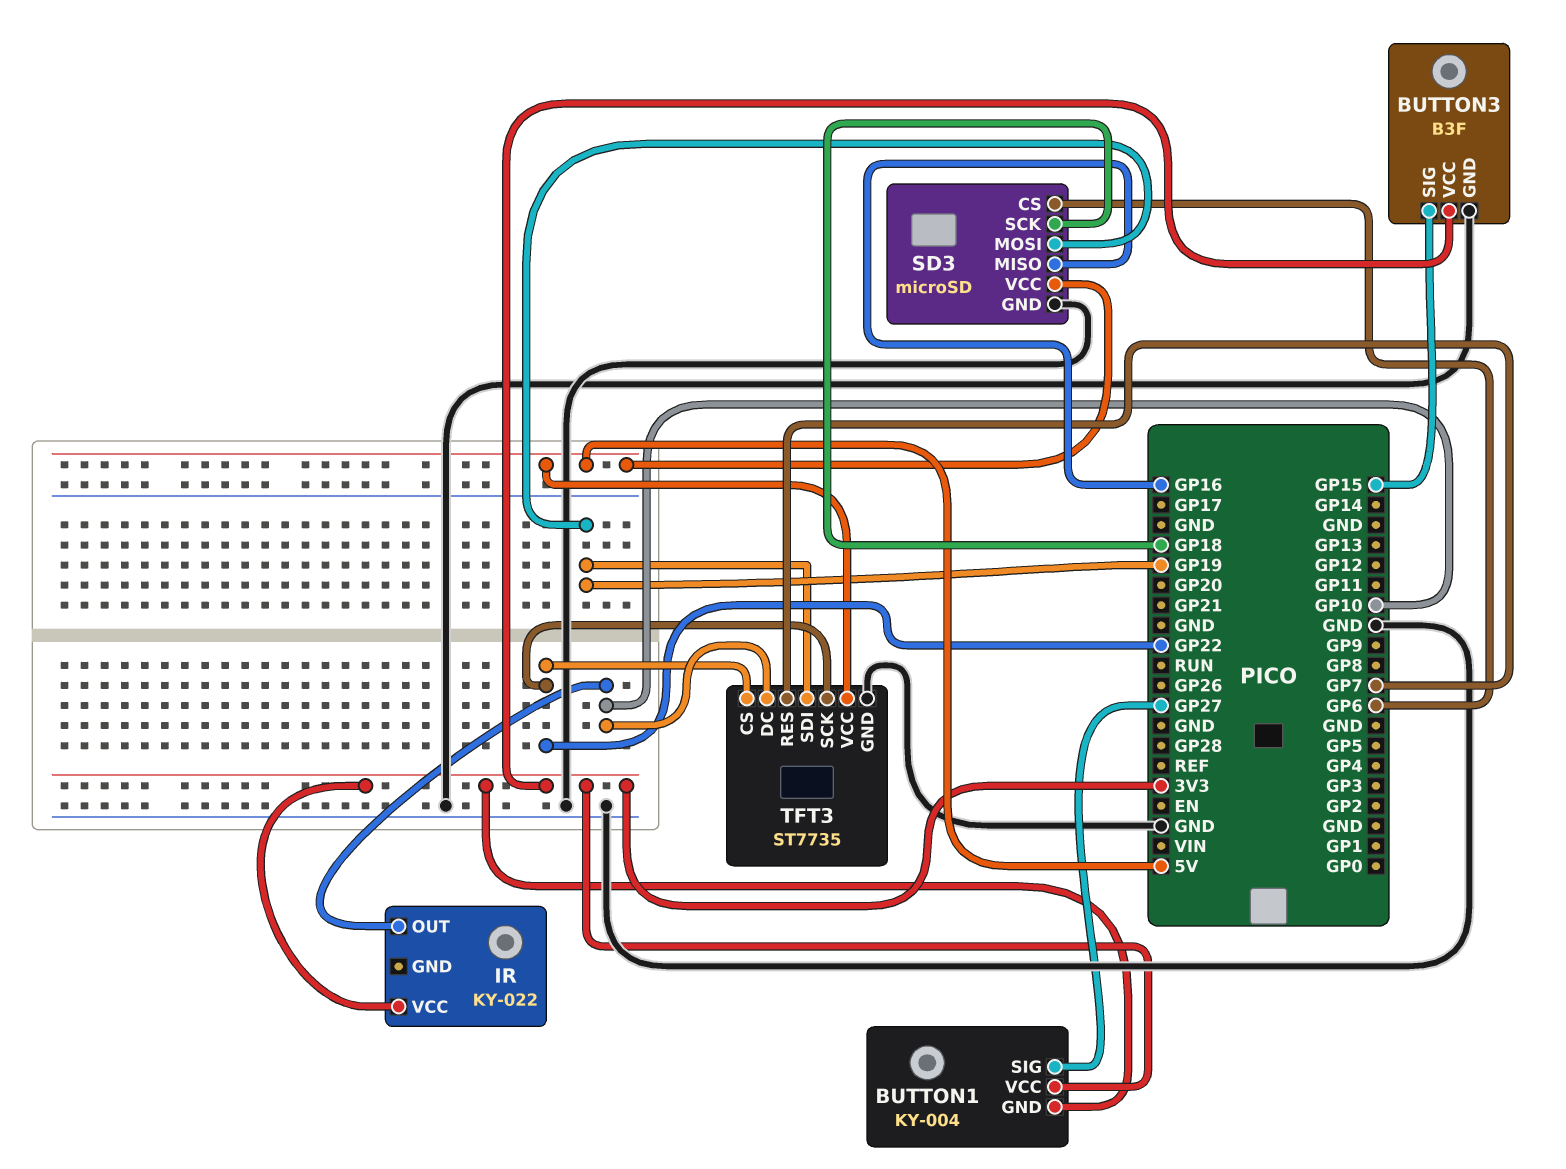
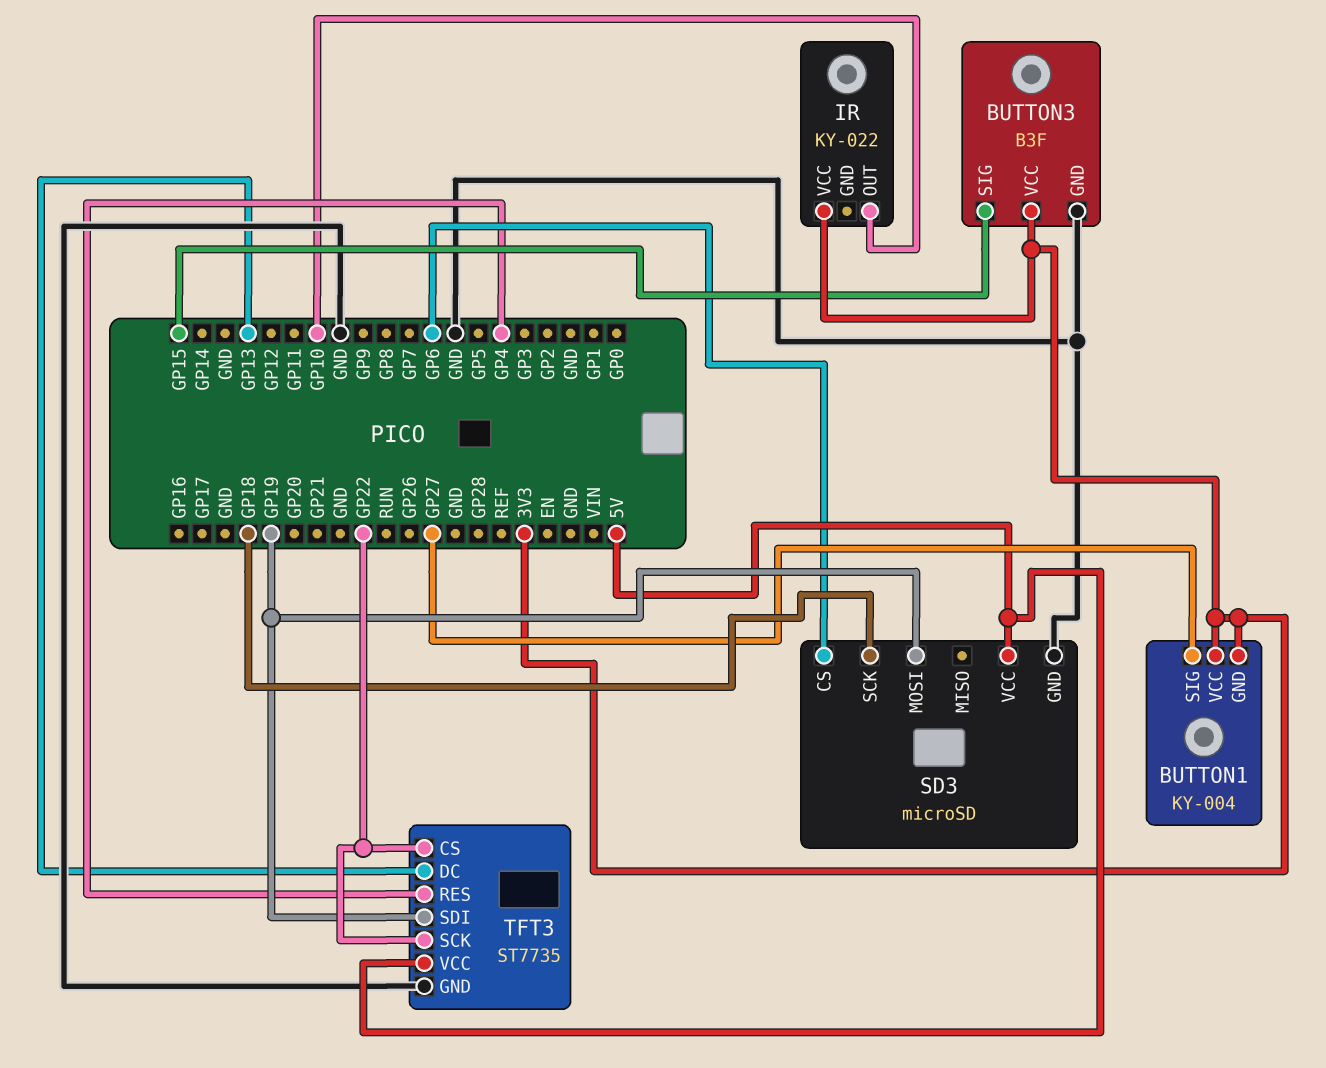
SD3 pin MISO: GP16 -> none
TFT3 pin DC: GP10 -> GP13
TFT3 pin RES: GP7 -> GP4

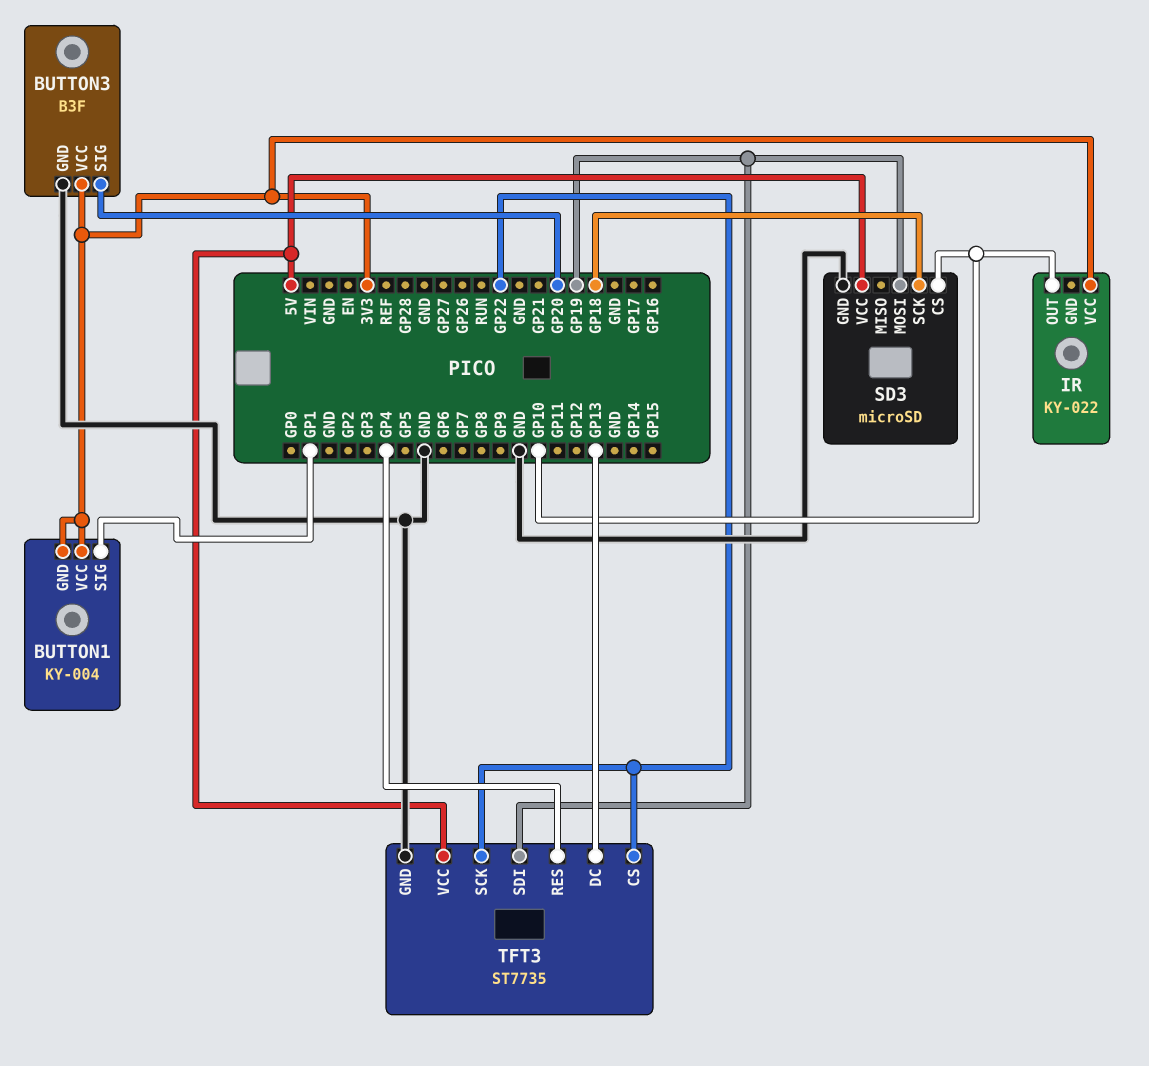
BUTTON1 pin SIG: GP27 -> GP1
BUTTON3 pin SIG: GP15 -> GP20
SD3 pin CS: GP6 -> GP10

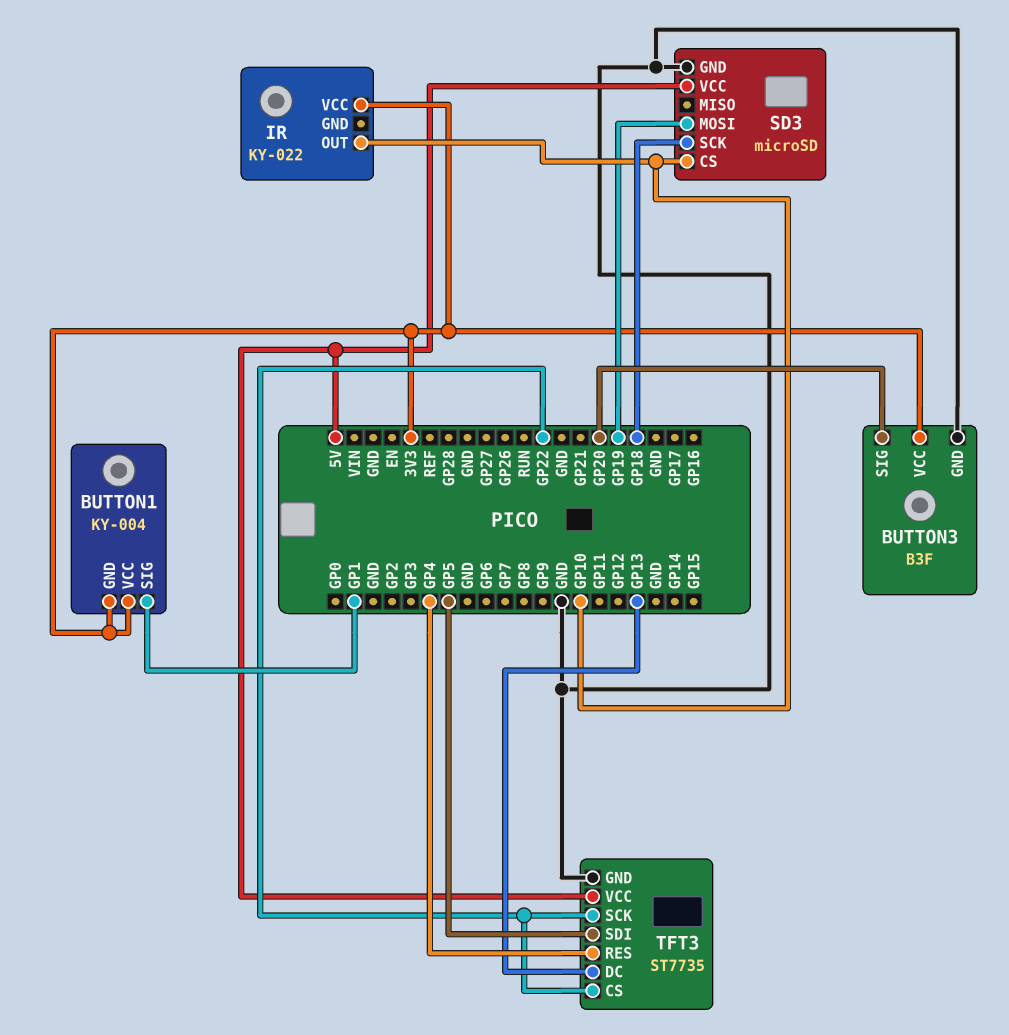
TFT3 pin SDI: GP19 -> GP5

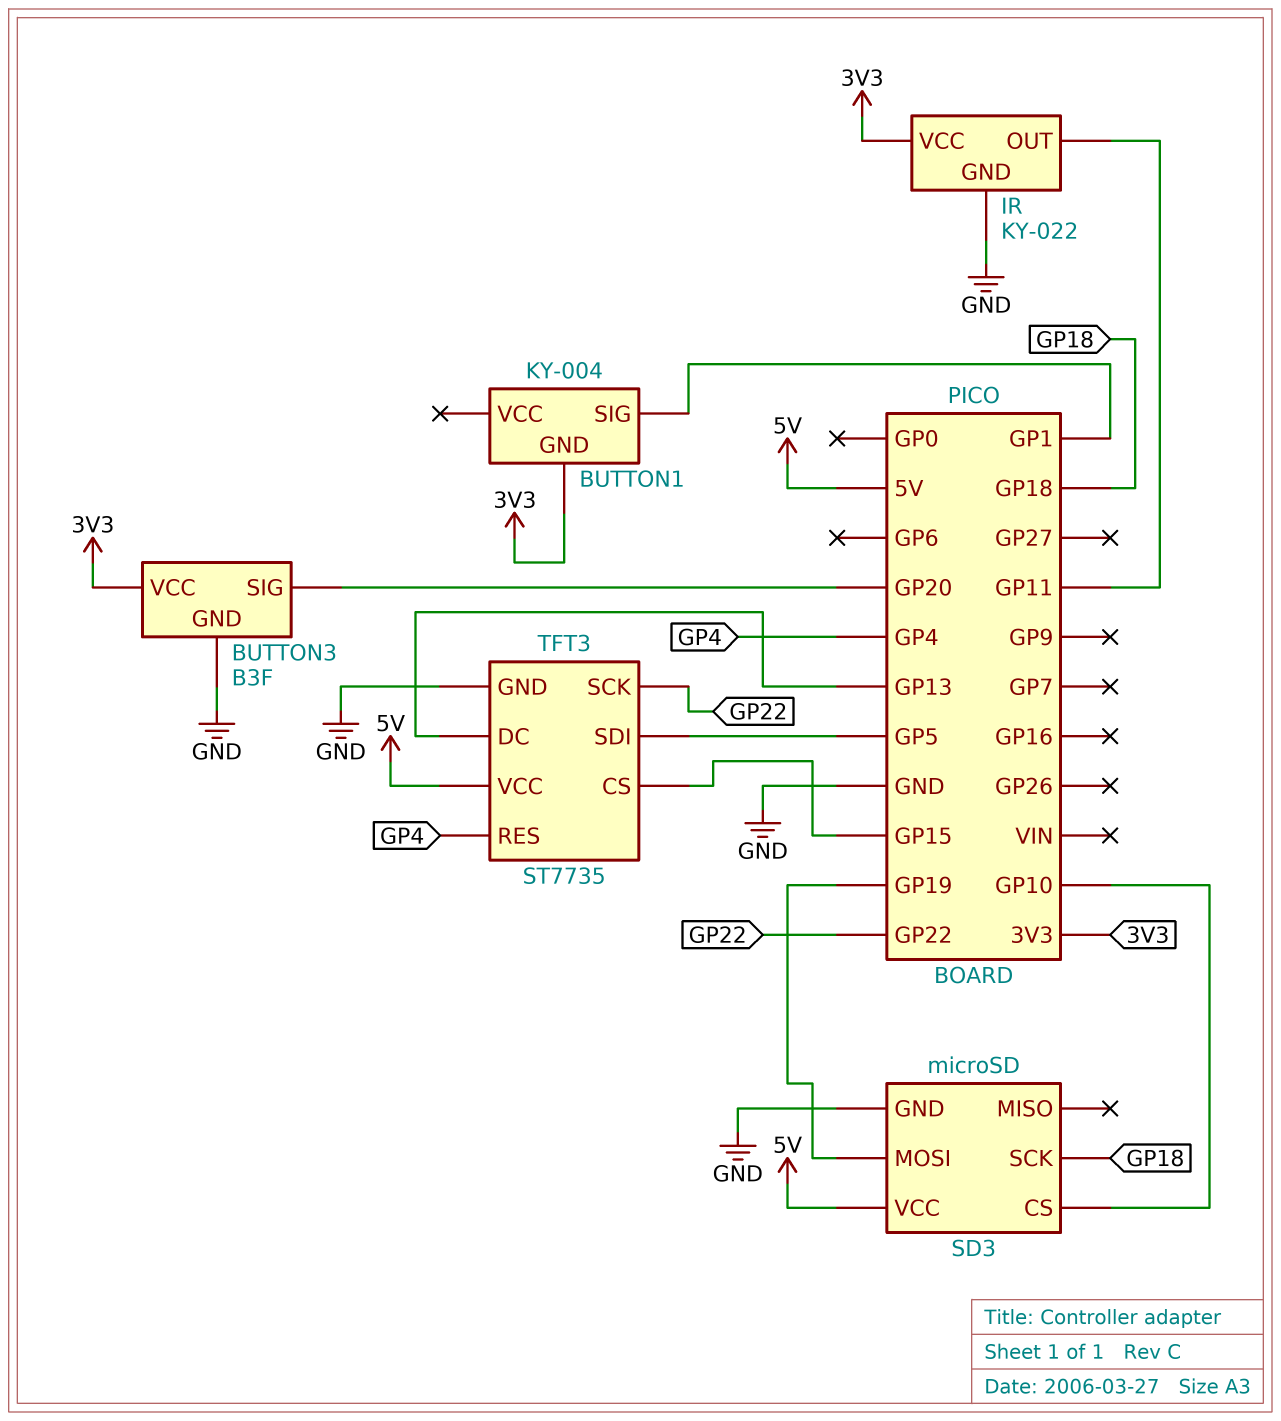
BUTTON1 pin VCC: 3V3 -> none
IR pin GND: none -> GND
IR pin OUT: GP10 -> GP11
TFT3 pin CS: GP22 -> GP15

